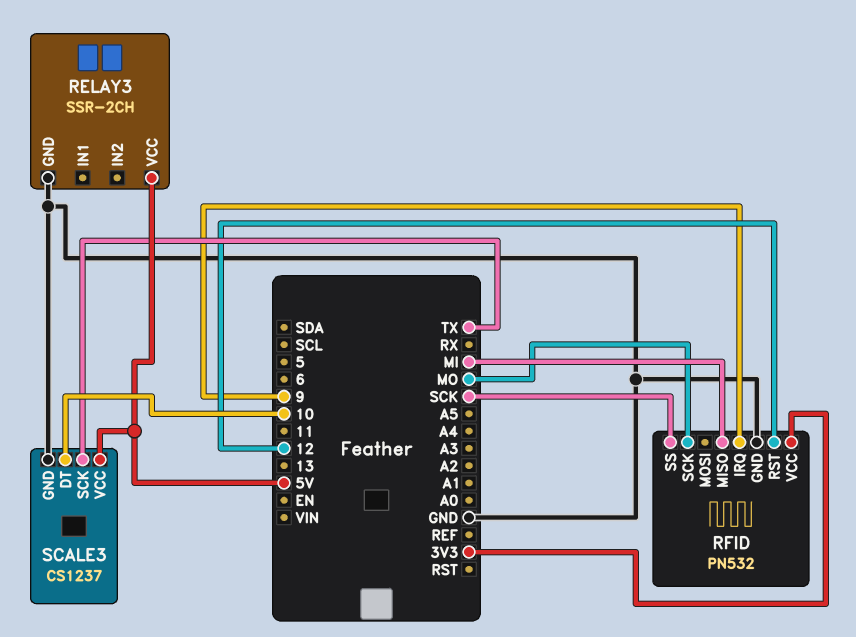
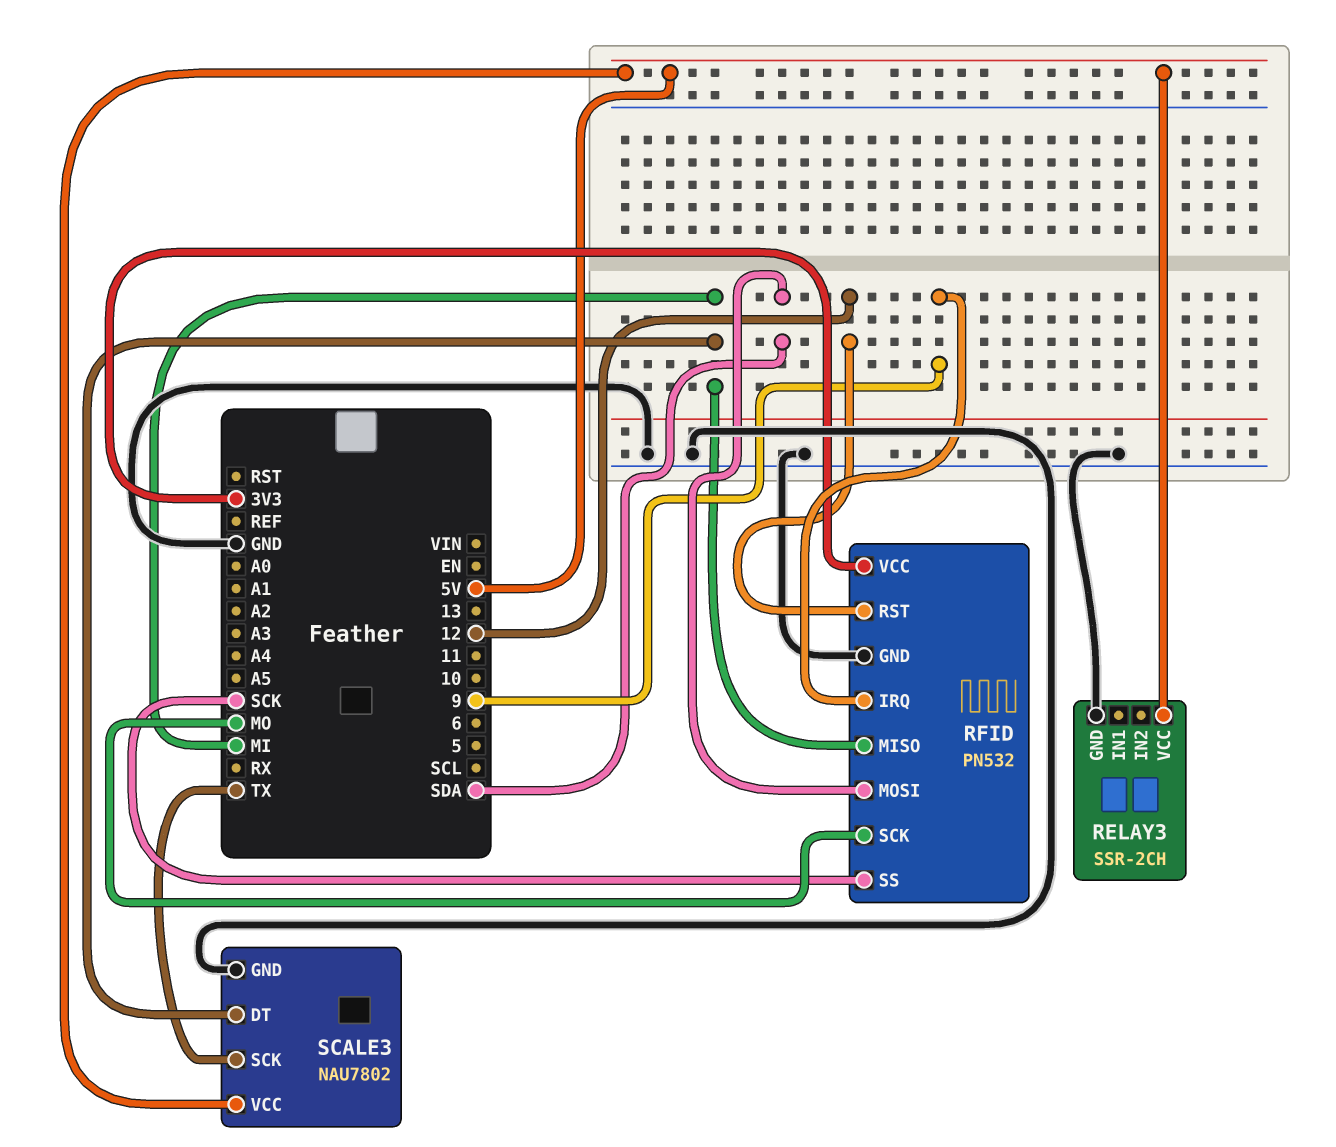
RFID pin MOSI: none -> SDA
SCALE3: CS1237 -> NAU7802
SCALE3 pin DT: 10 -> MI

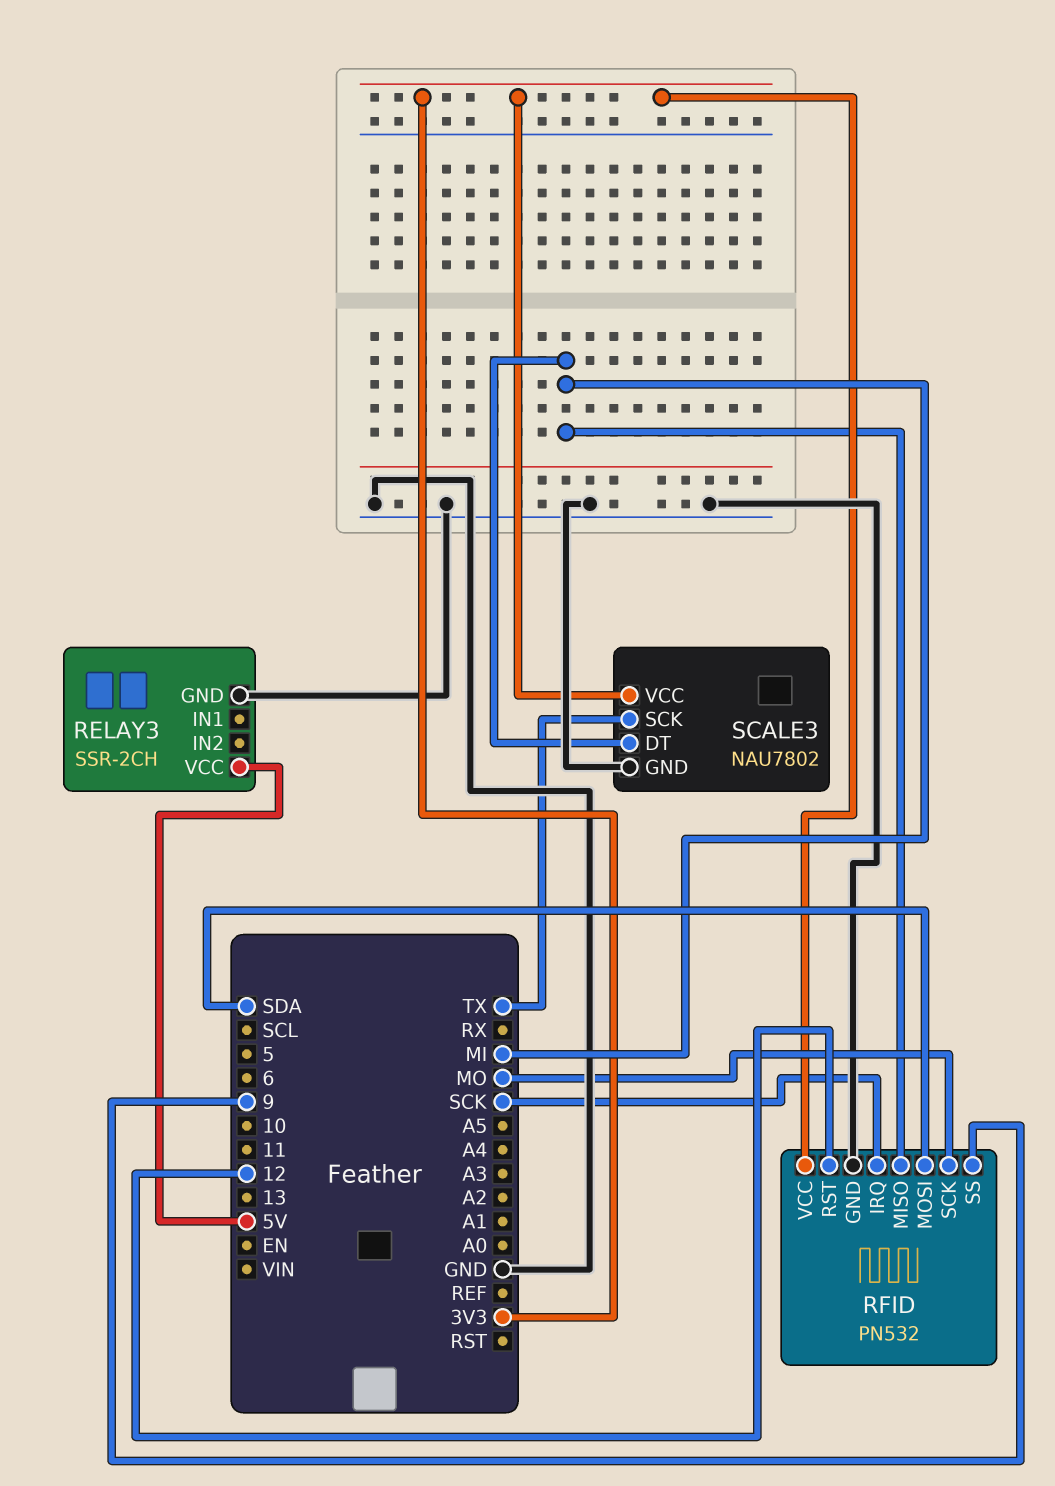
RFID pin IRQ: 9 -> SCK
RFID pin SS: SCK -> 9
SCALE3 pin VCC: 5V -> 3V3

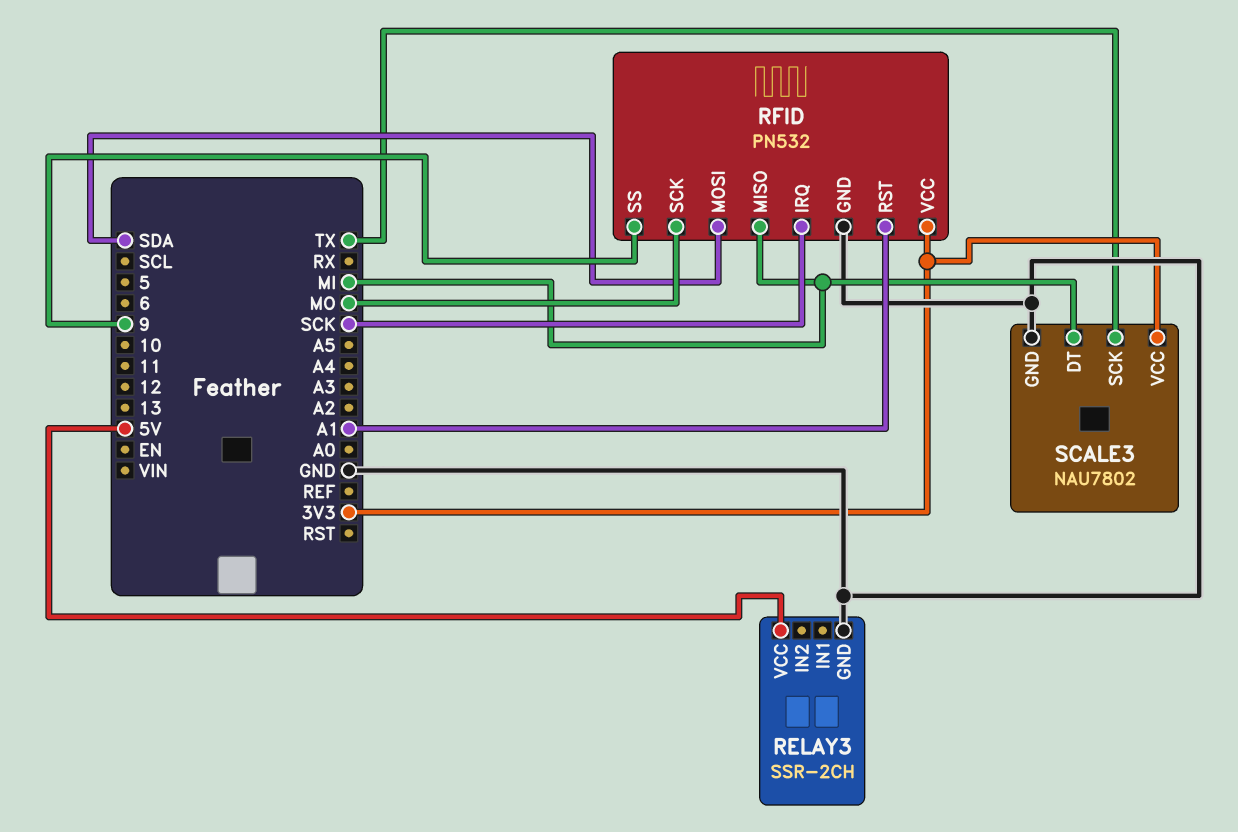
RFID pin RST: 12 -> A1

